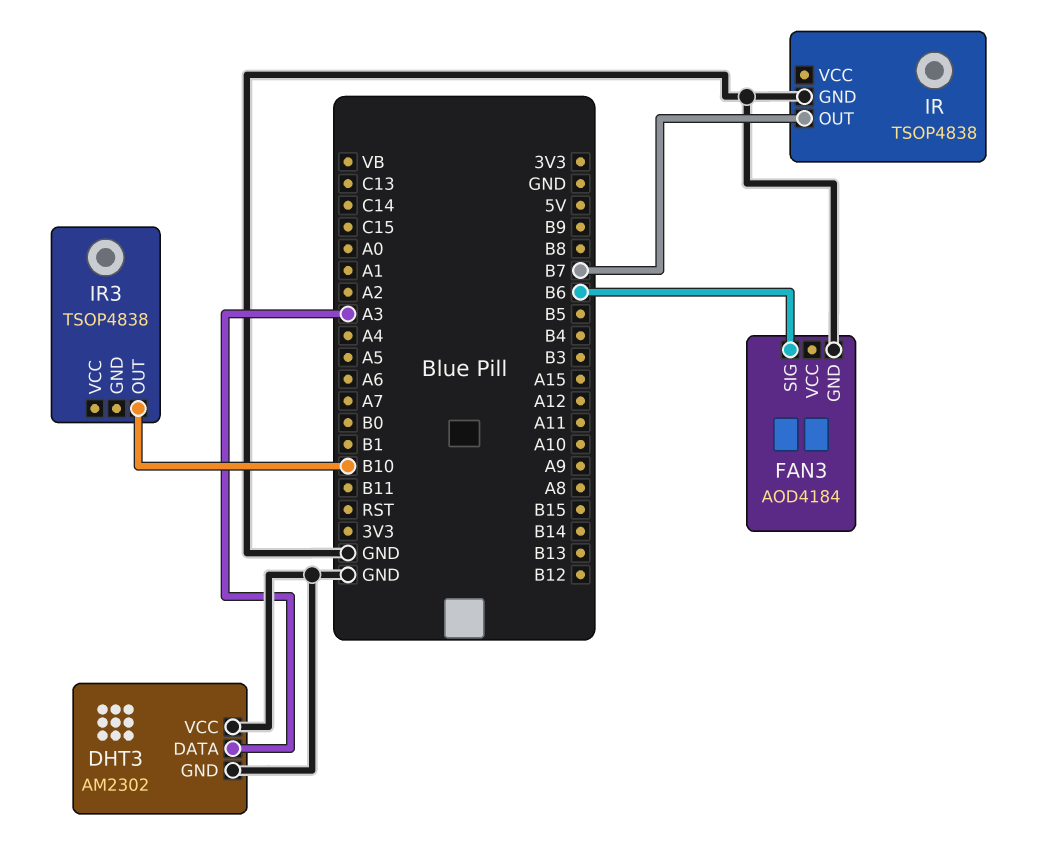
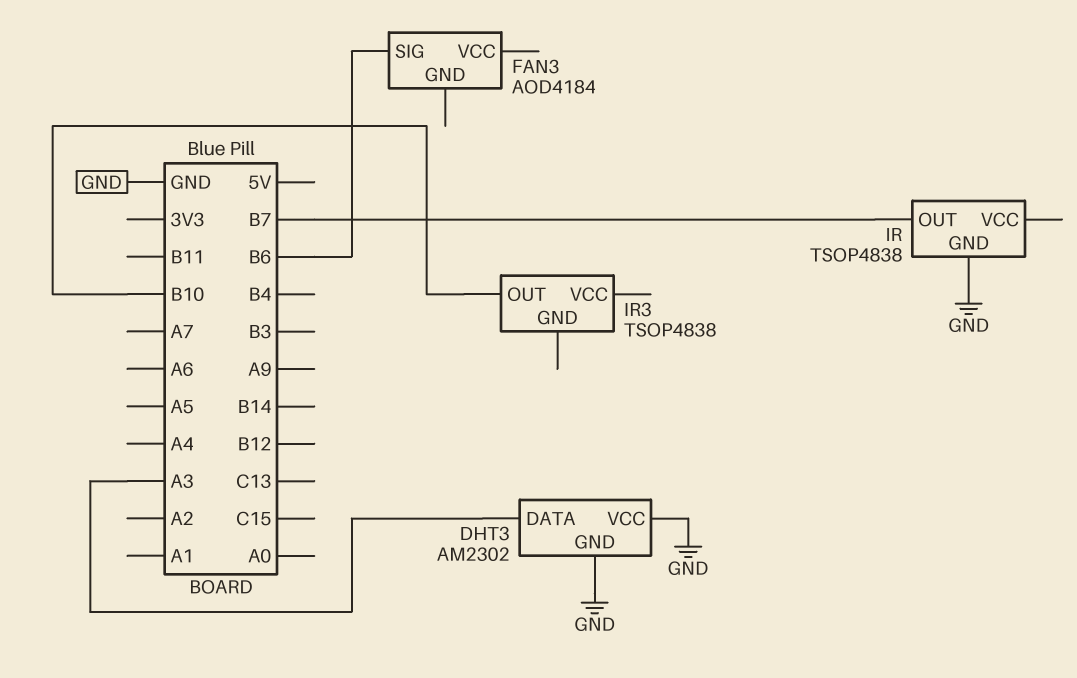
FAN3 pin GND: GND -> none

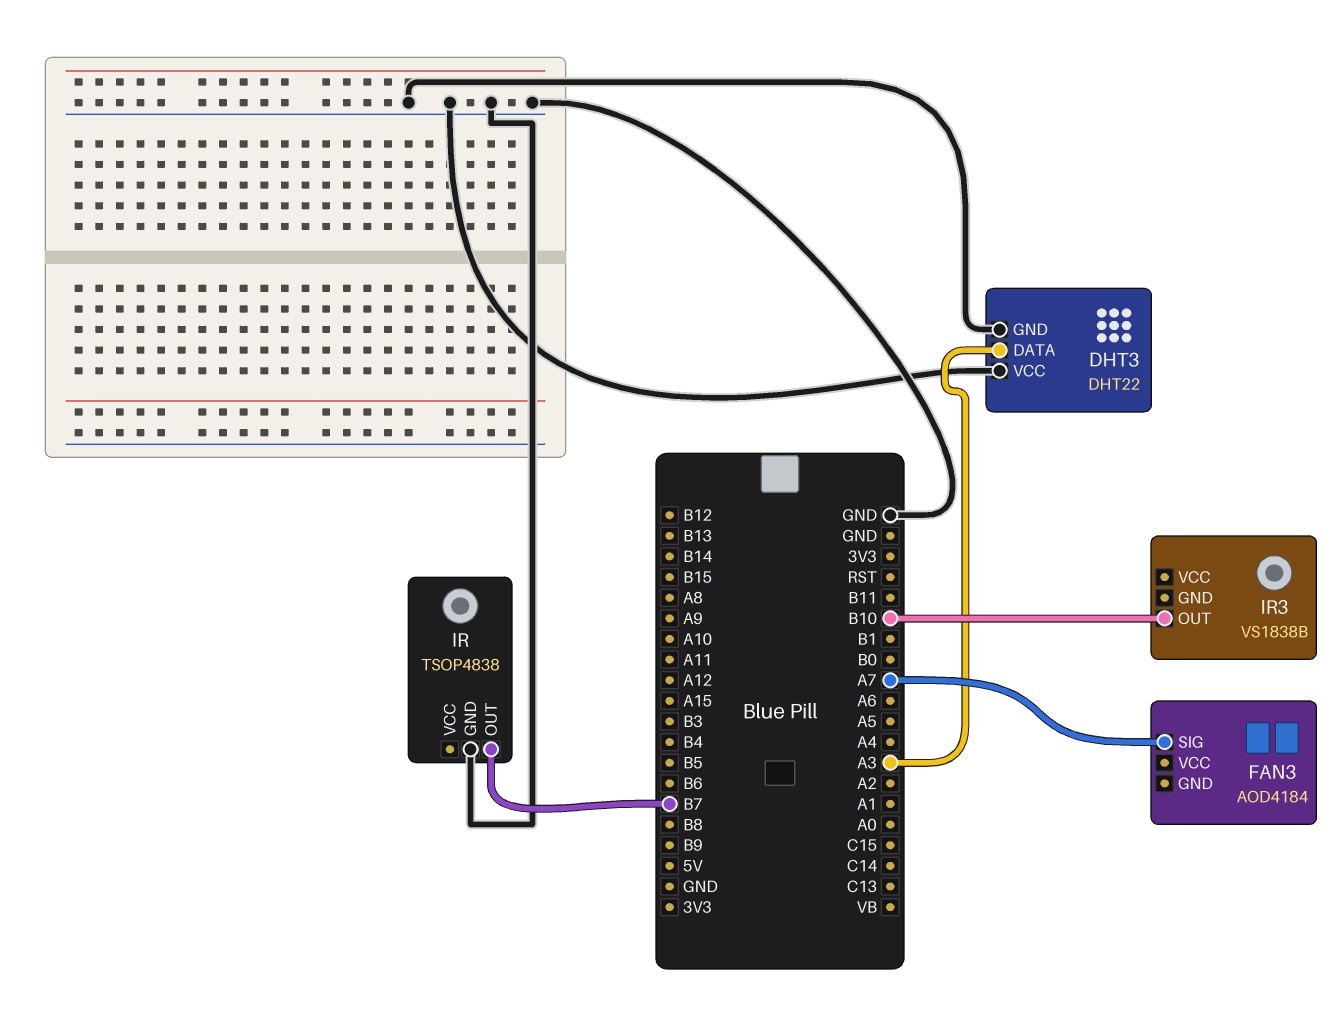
DHT3: AM2302 -> DHT22
FAN3 pin SIG: B6 -> A7
IR3: TSOP4838 -> VS1838B

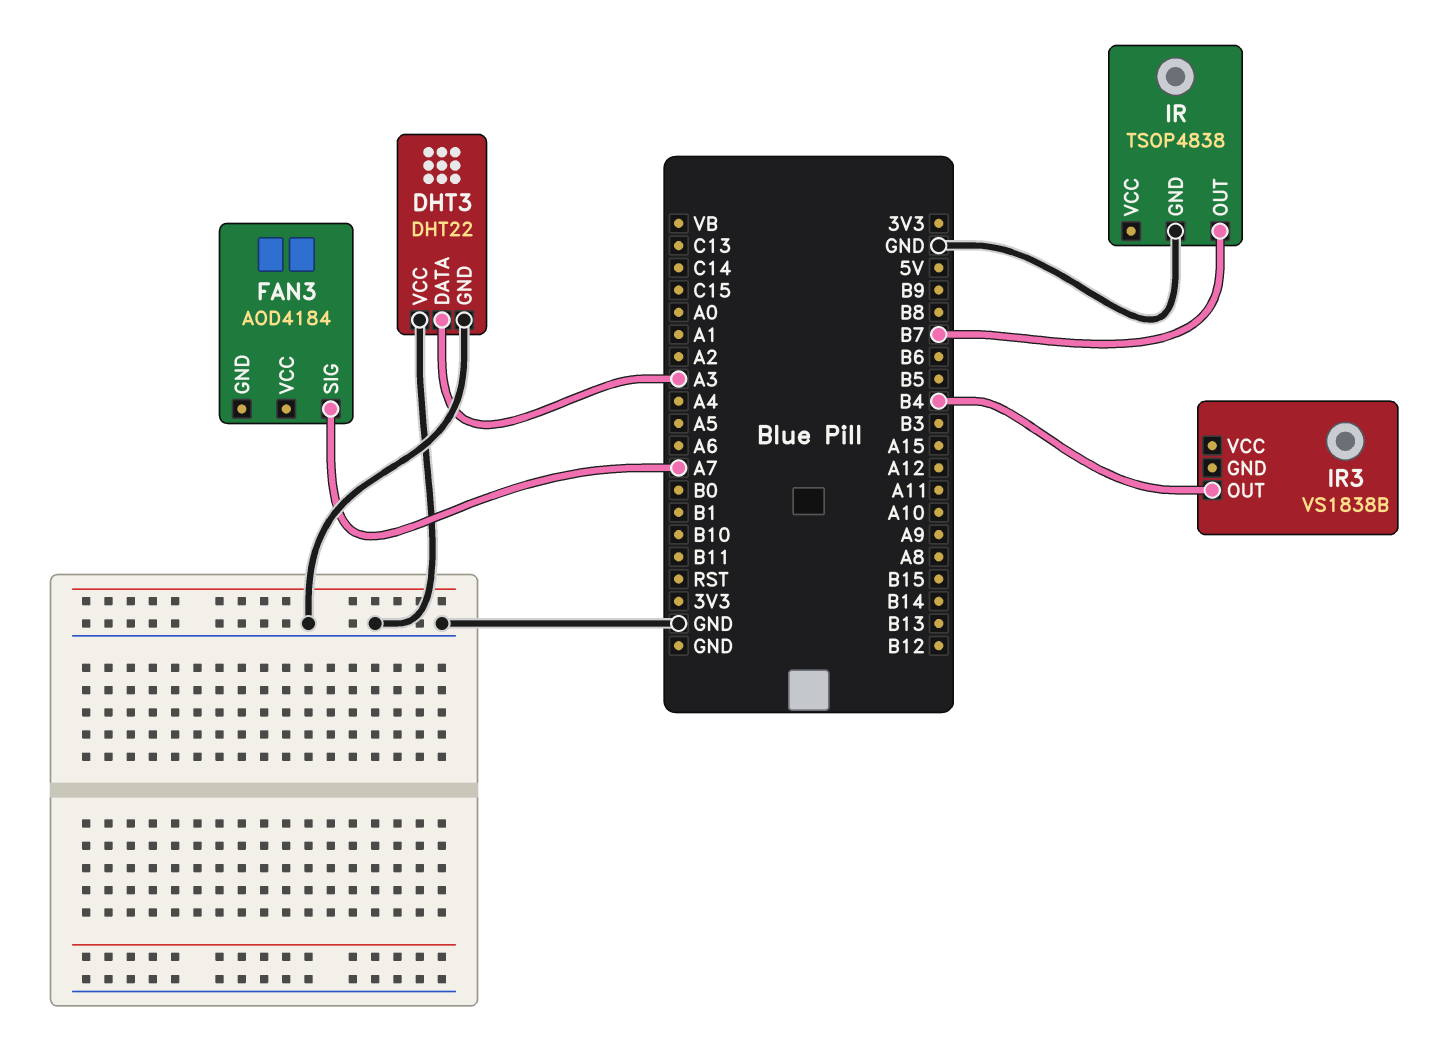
IR3 pin OUT: B10 -> B4

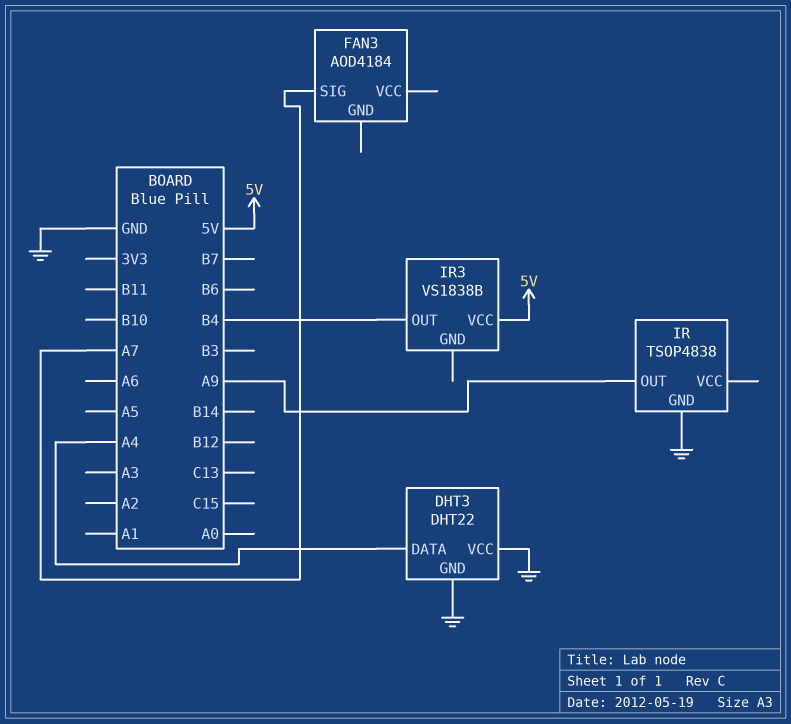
DHT3 pin DATA: A3 -> A4
IR pin OUT: B7 -> A9
IR3 pin VCC: none -> 5V

